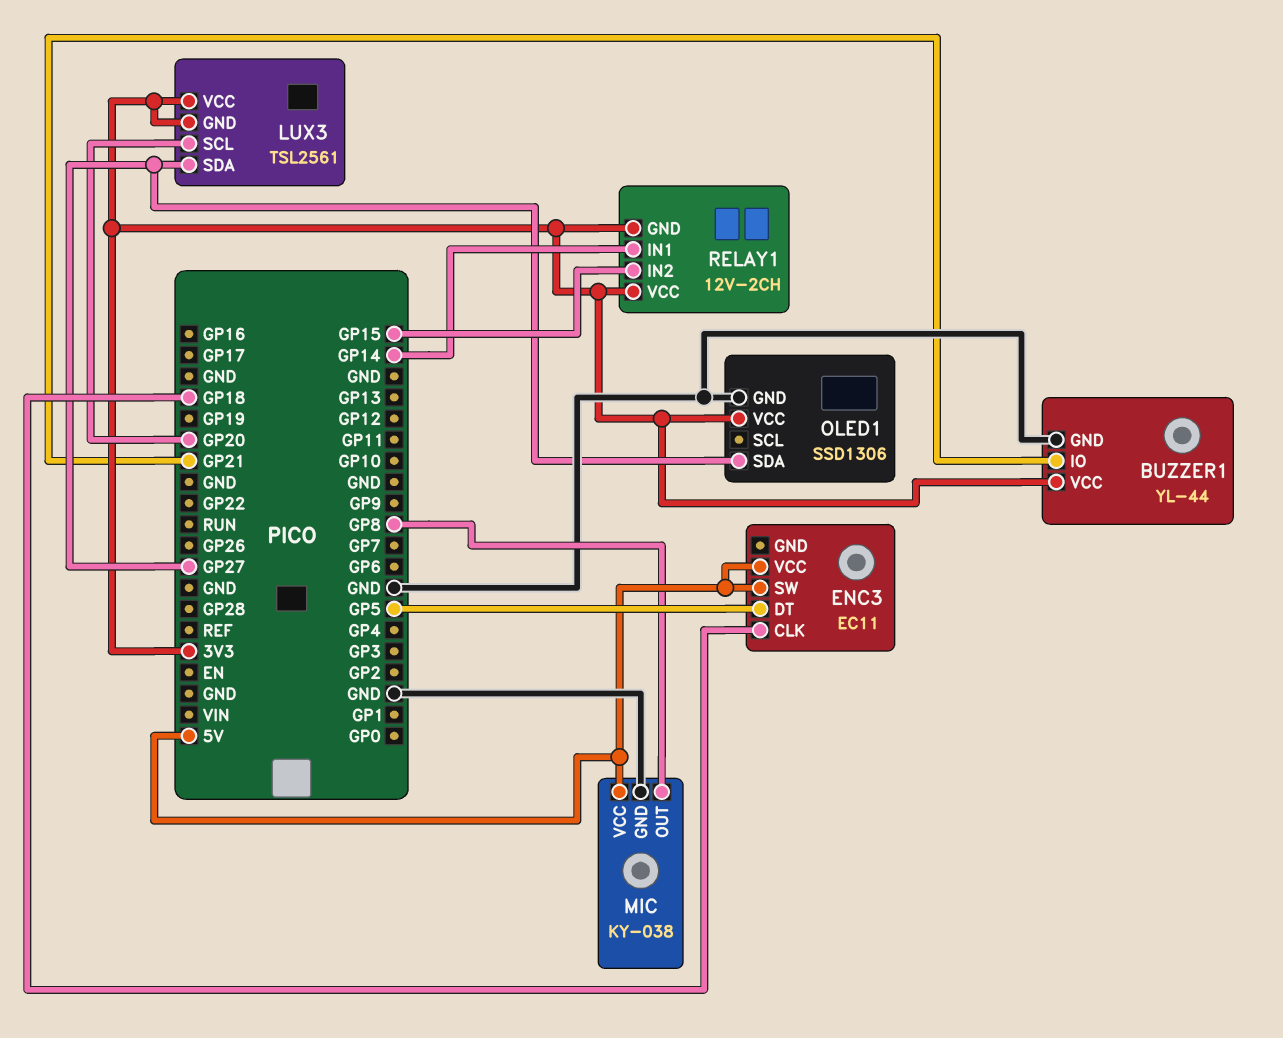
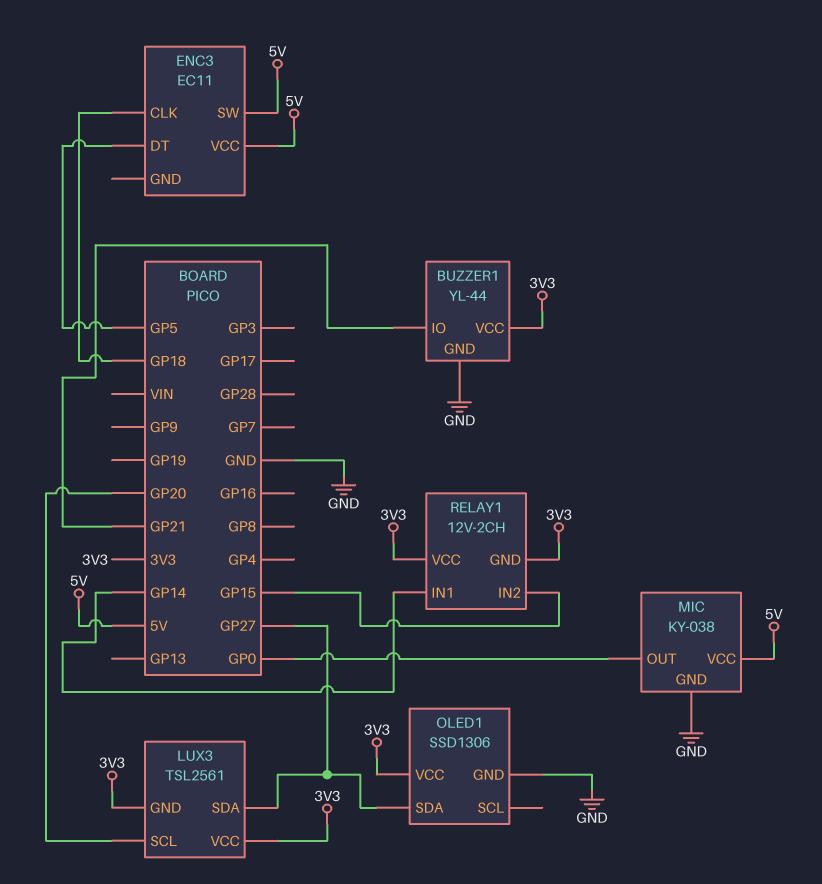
MIC pin OUT: GP8 -> GP0

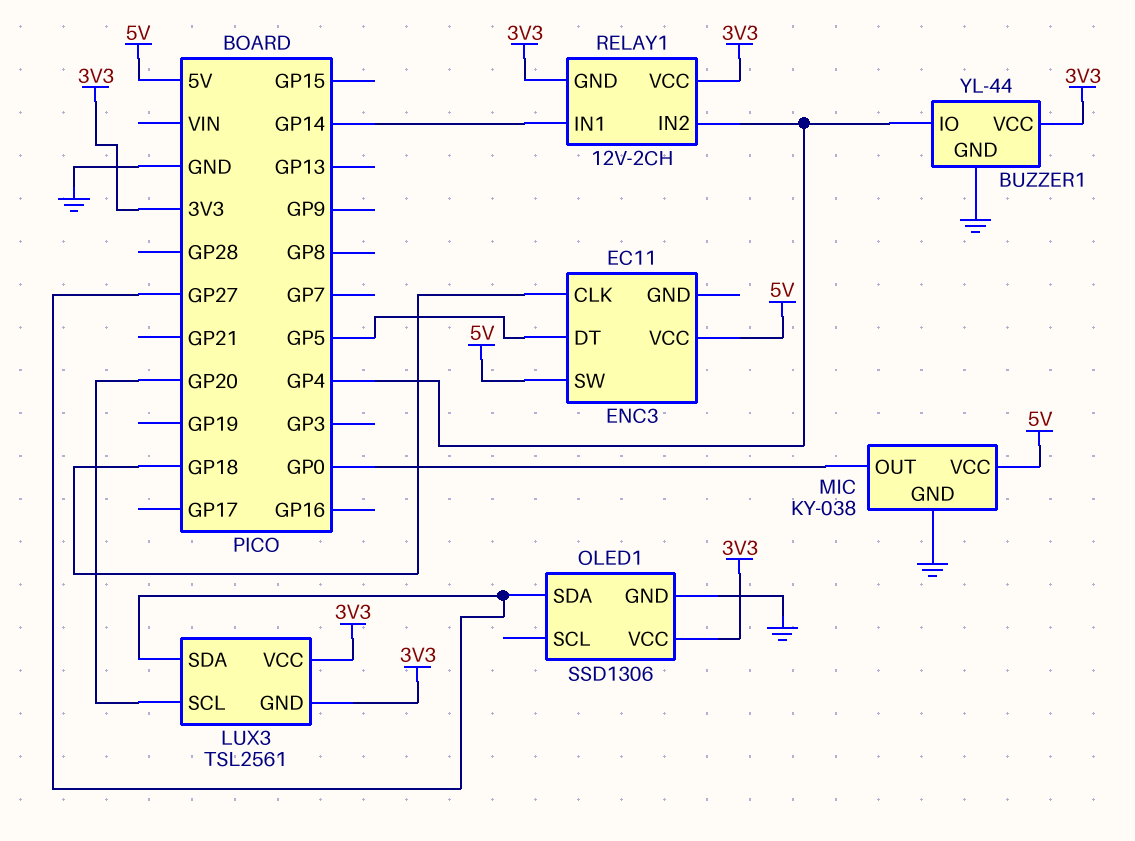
BUZZER1 pin IO: GP21 -> GP4
RELAY1 pin IN2: GP15 -> GP4

